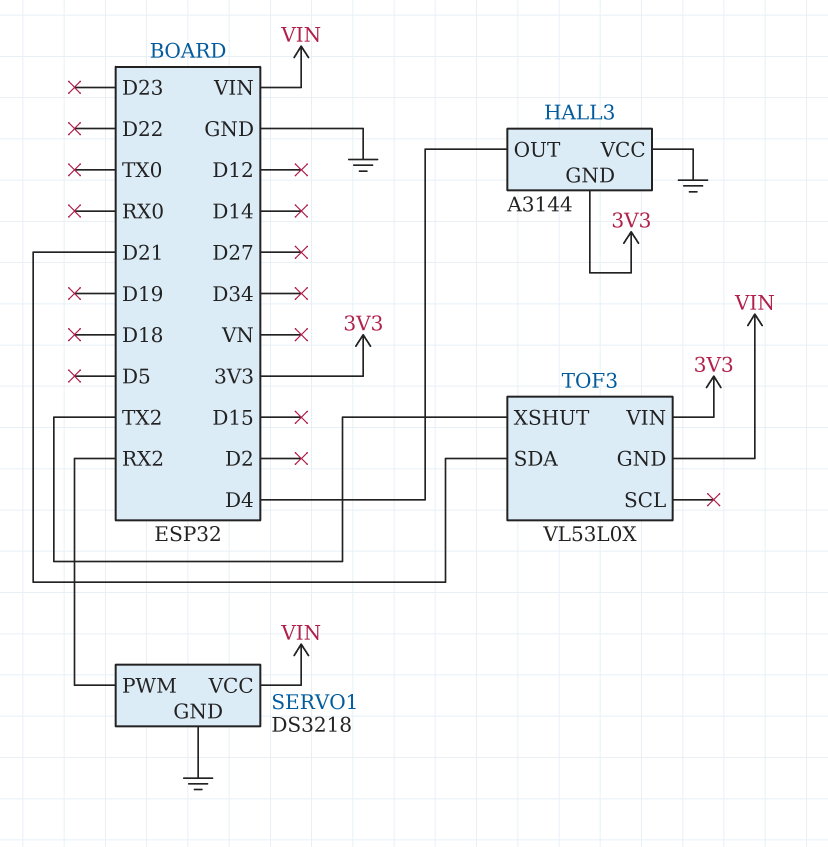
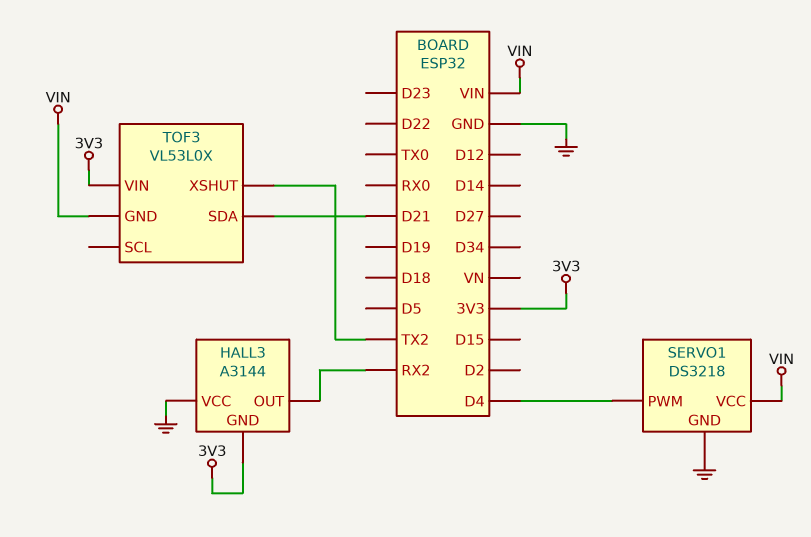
HALL3 pin OUT: D4 -> RX2
SERVO1 pin PWM: RX2 -> D4

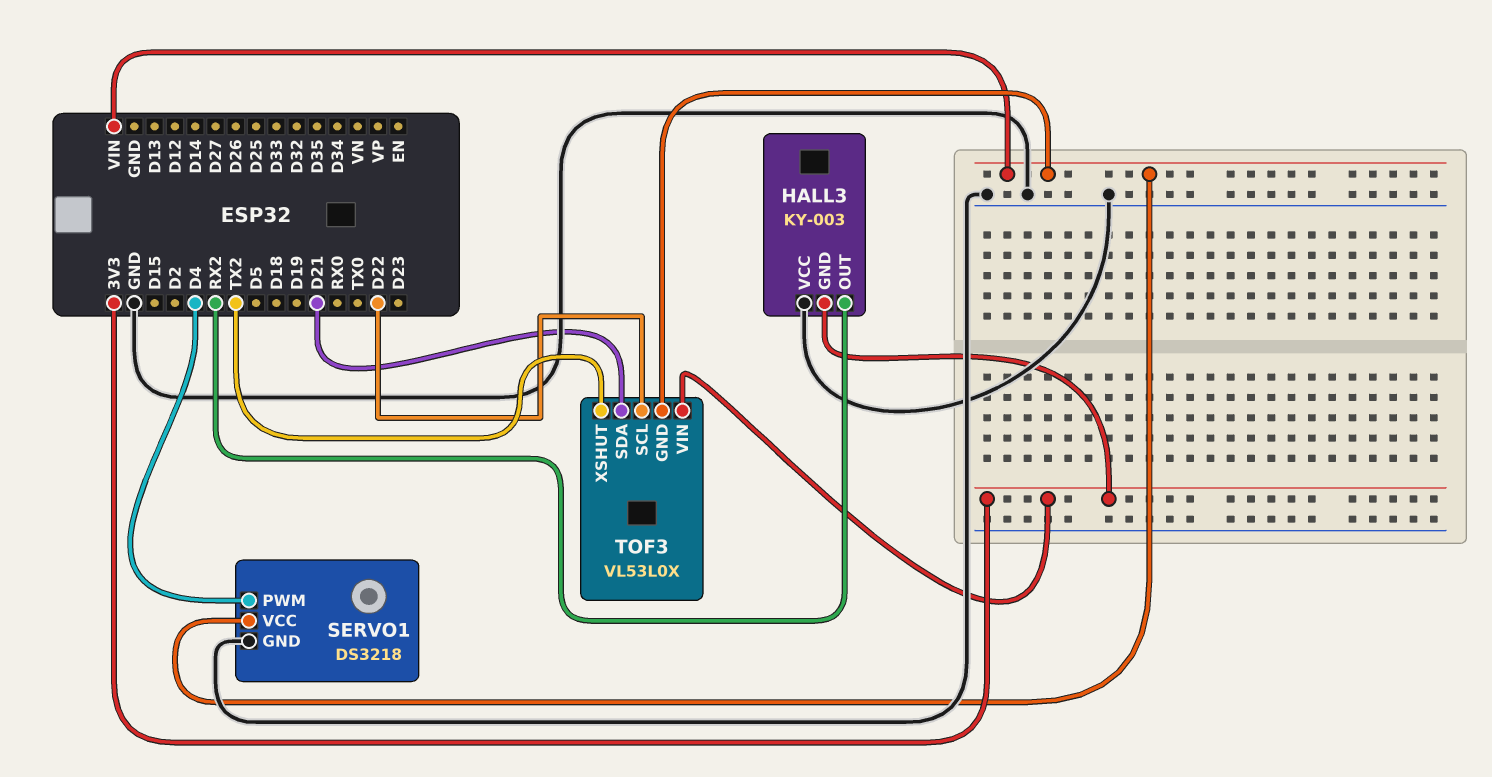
HALL3: A3144 -> KY-003
TOF3 pin SCL: none -> D22

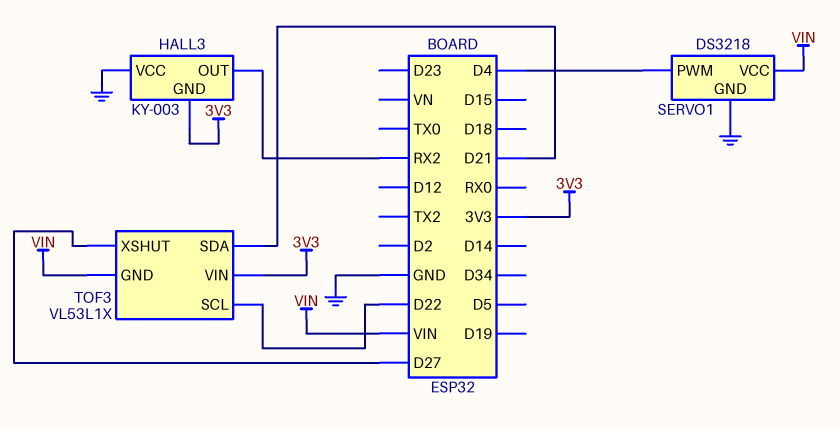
TOF3: VL53L0X -> VL53L1X
TOF3 pin XSHUT: TX2 -> D27

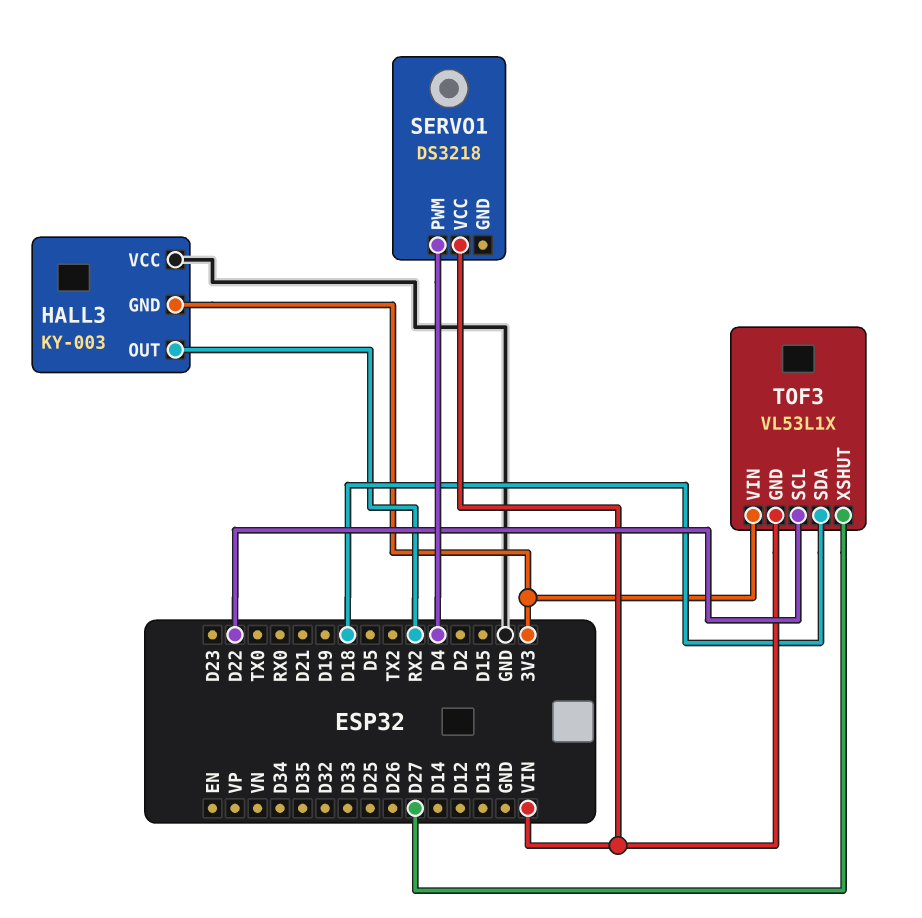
SERVO1 pin GND: GND -> none
TOF3 pin SDA: D21 -> D18

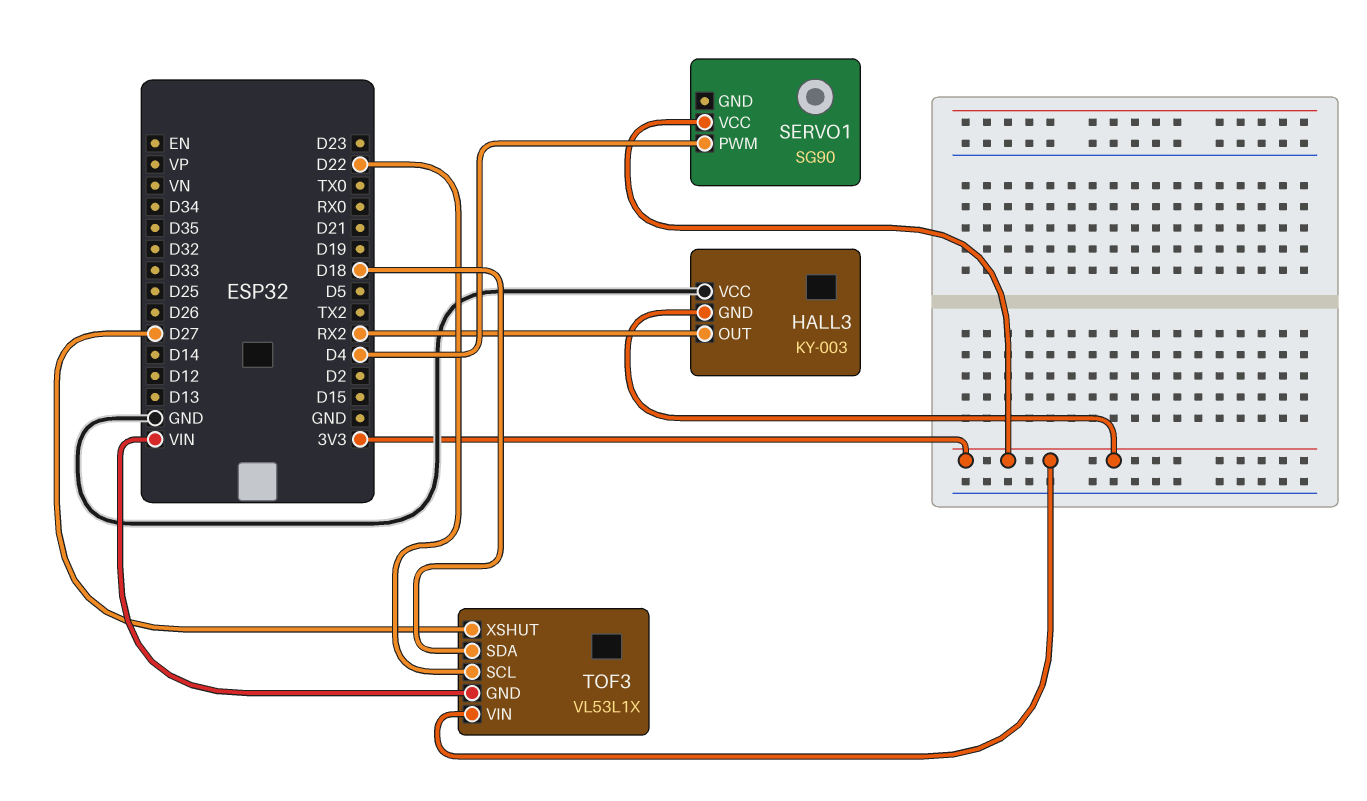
SERVO1: DS3218 -> SG90
SERVO1 pin VCC: VIN -> 3V3

